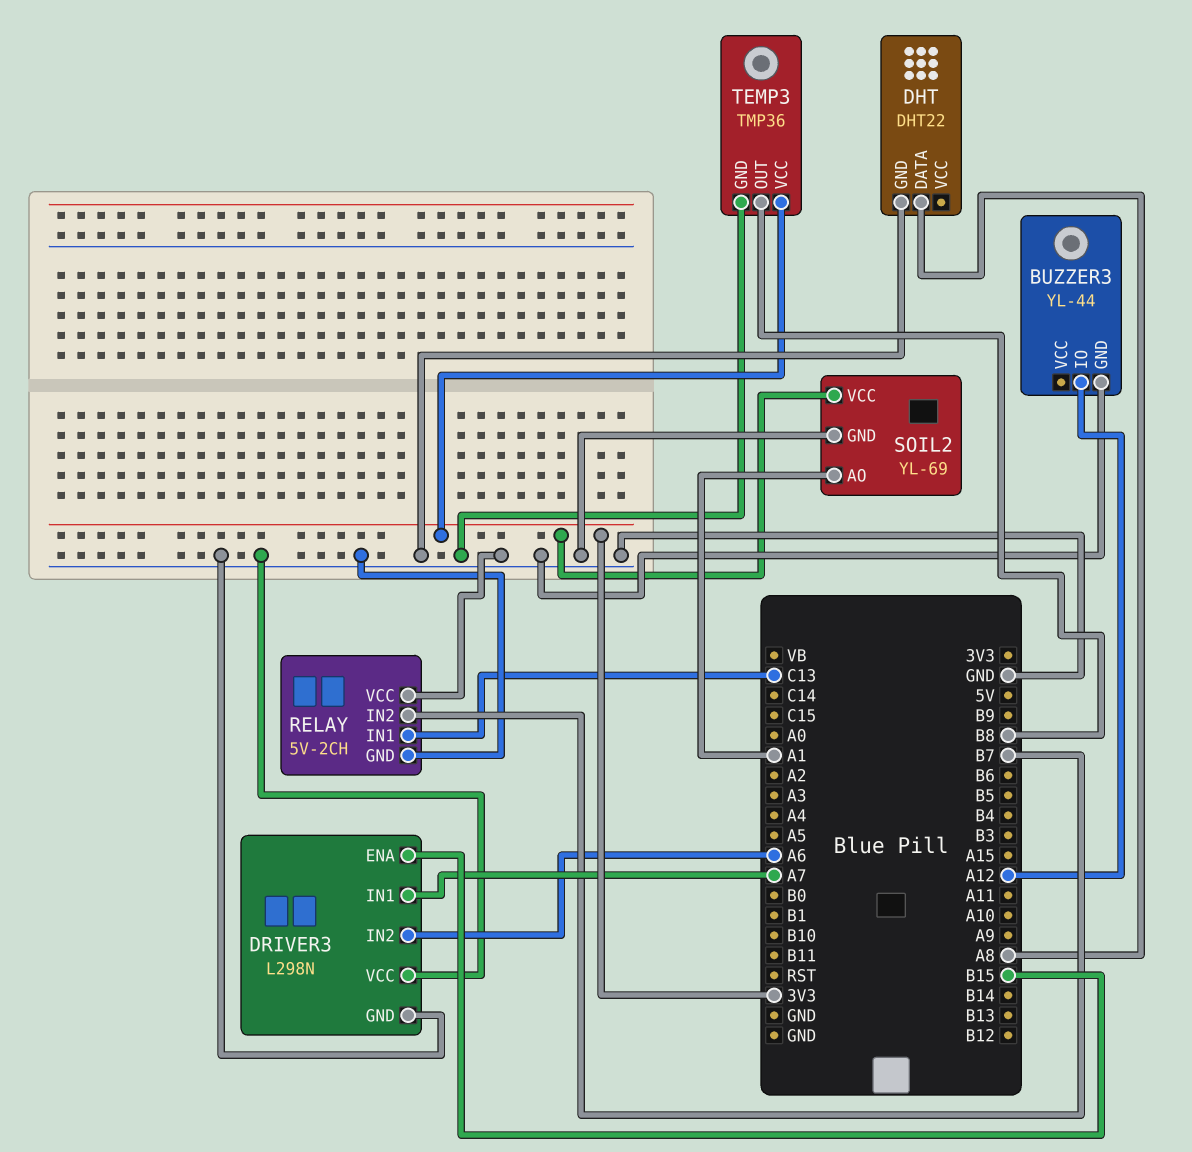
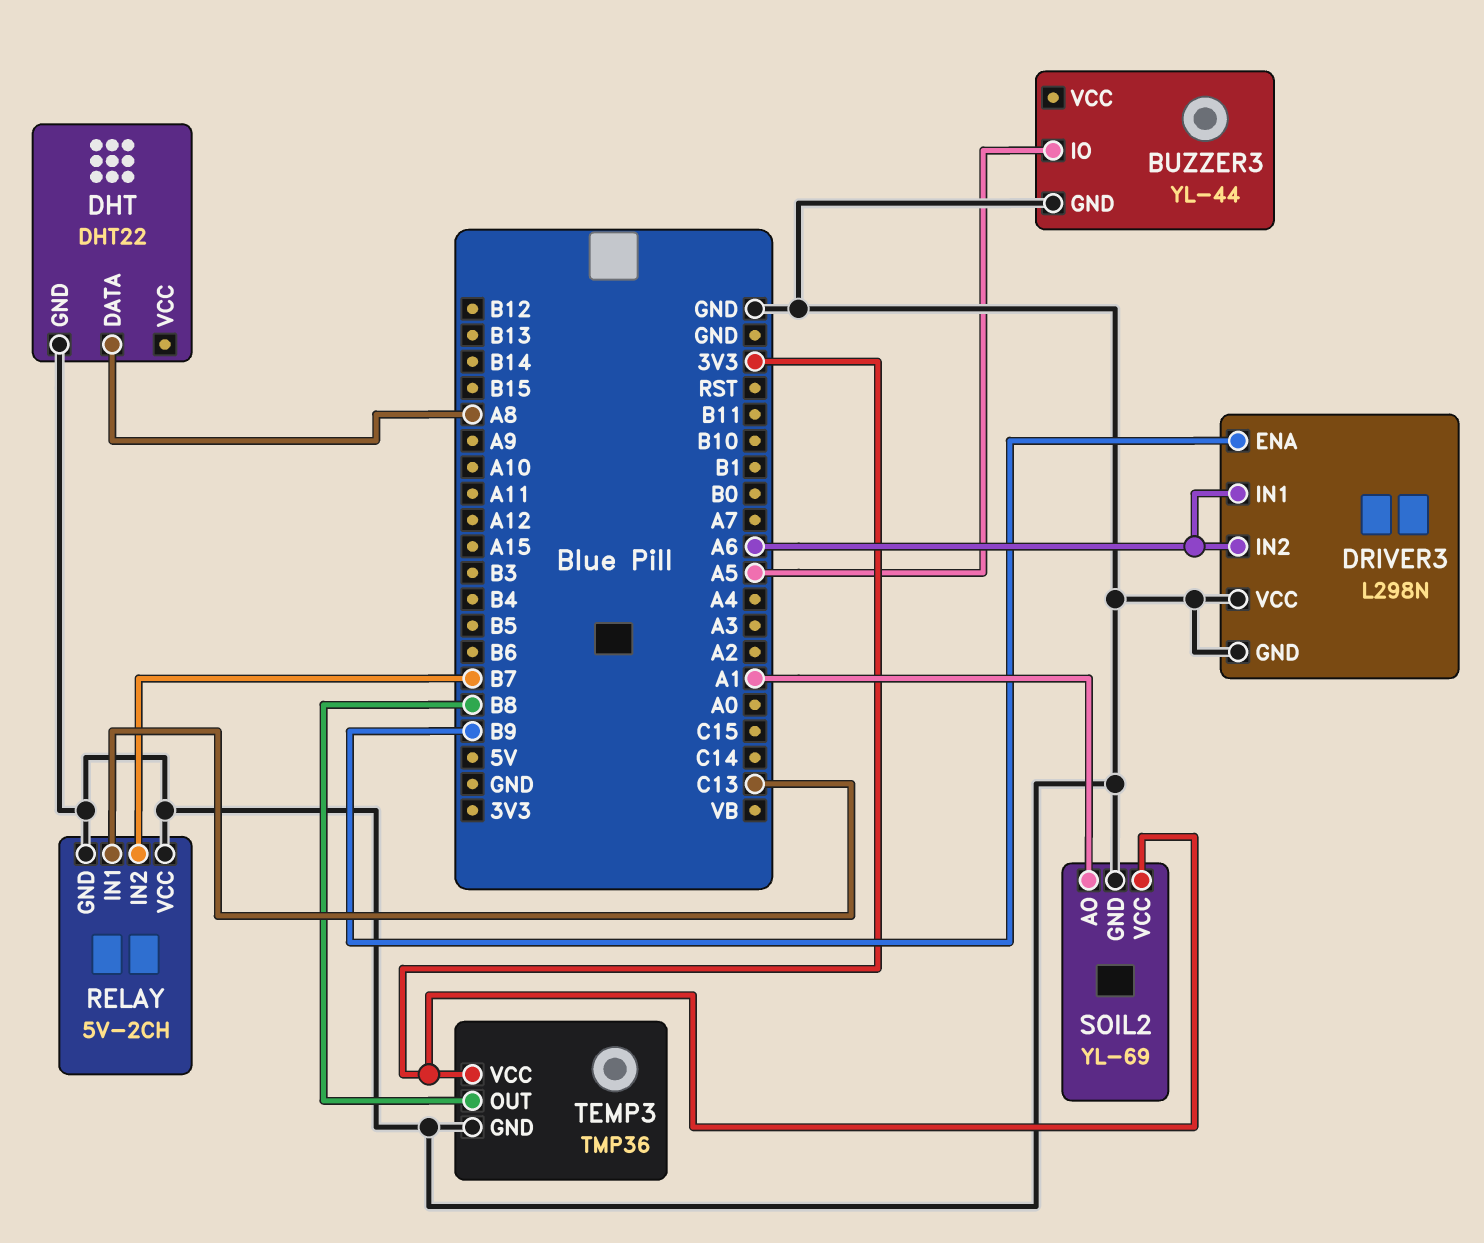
BUZZER3 pin IO: A12 -> A5
DRIVER3 pin ENA: B15 -> B9
DRIVER3 pin IN1: A7 -> A6

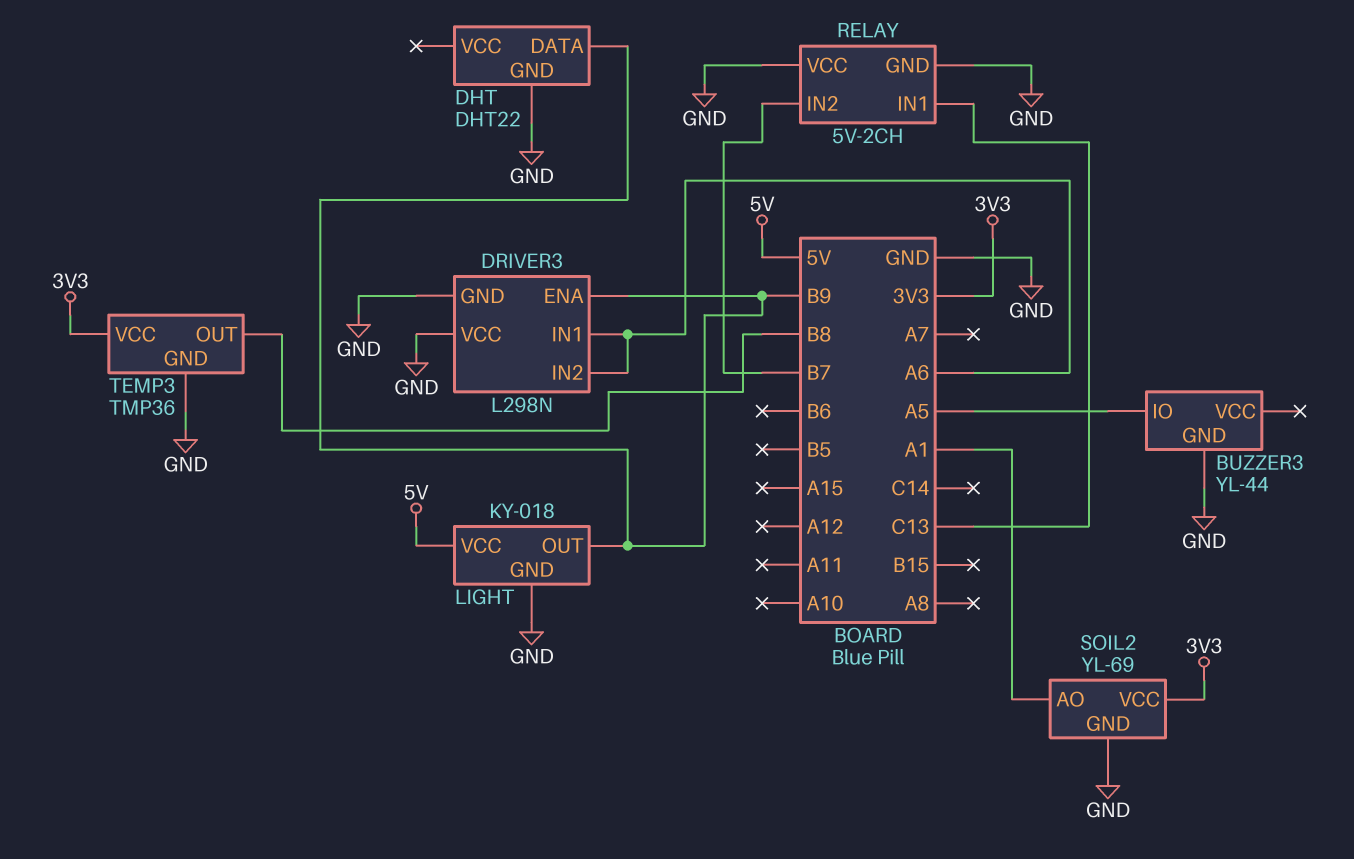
DHT pin DATA: A8 -> B9
LIGHT: none -> KY-018
LIGHT pin GND: none -> GND
LIGHT pin OUT: none -> B9
LIGHT pin VCC: none -> 5V

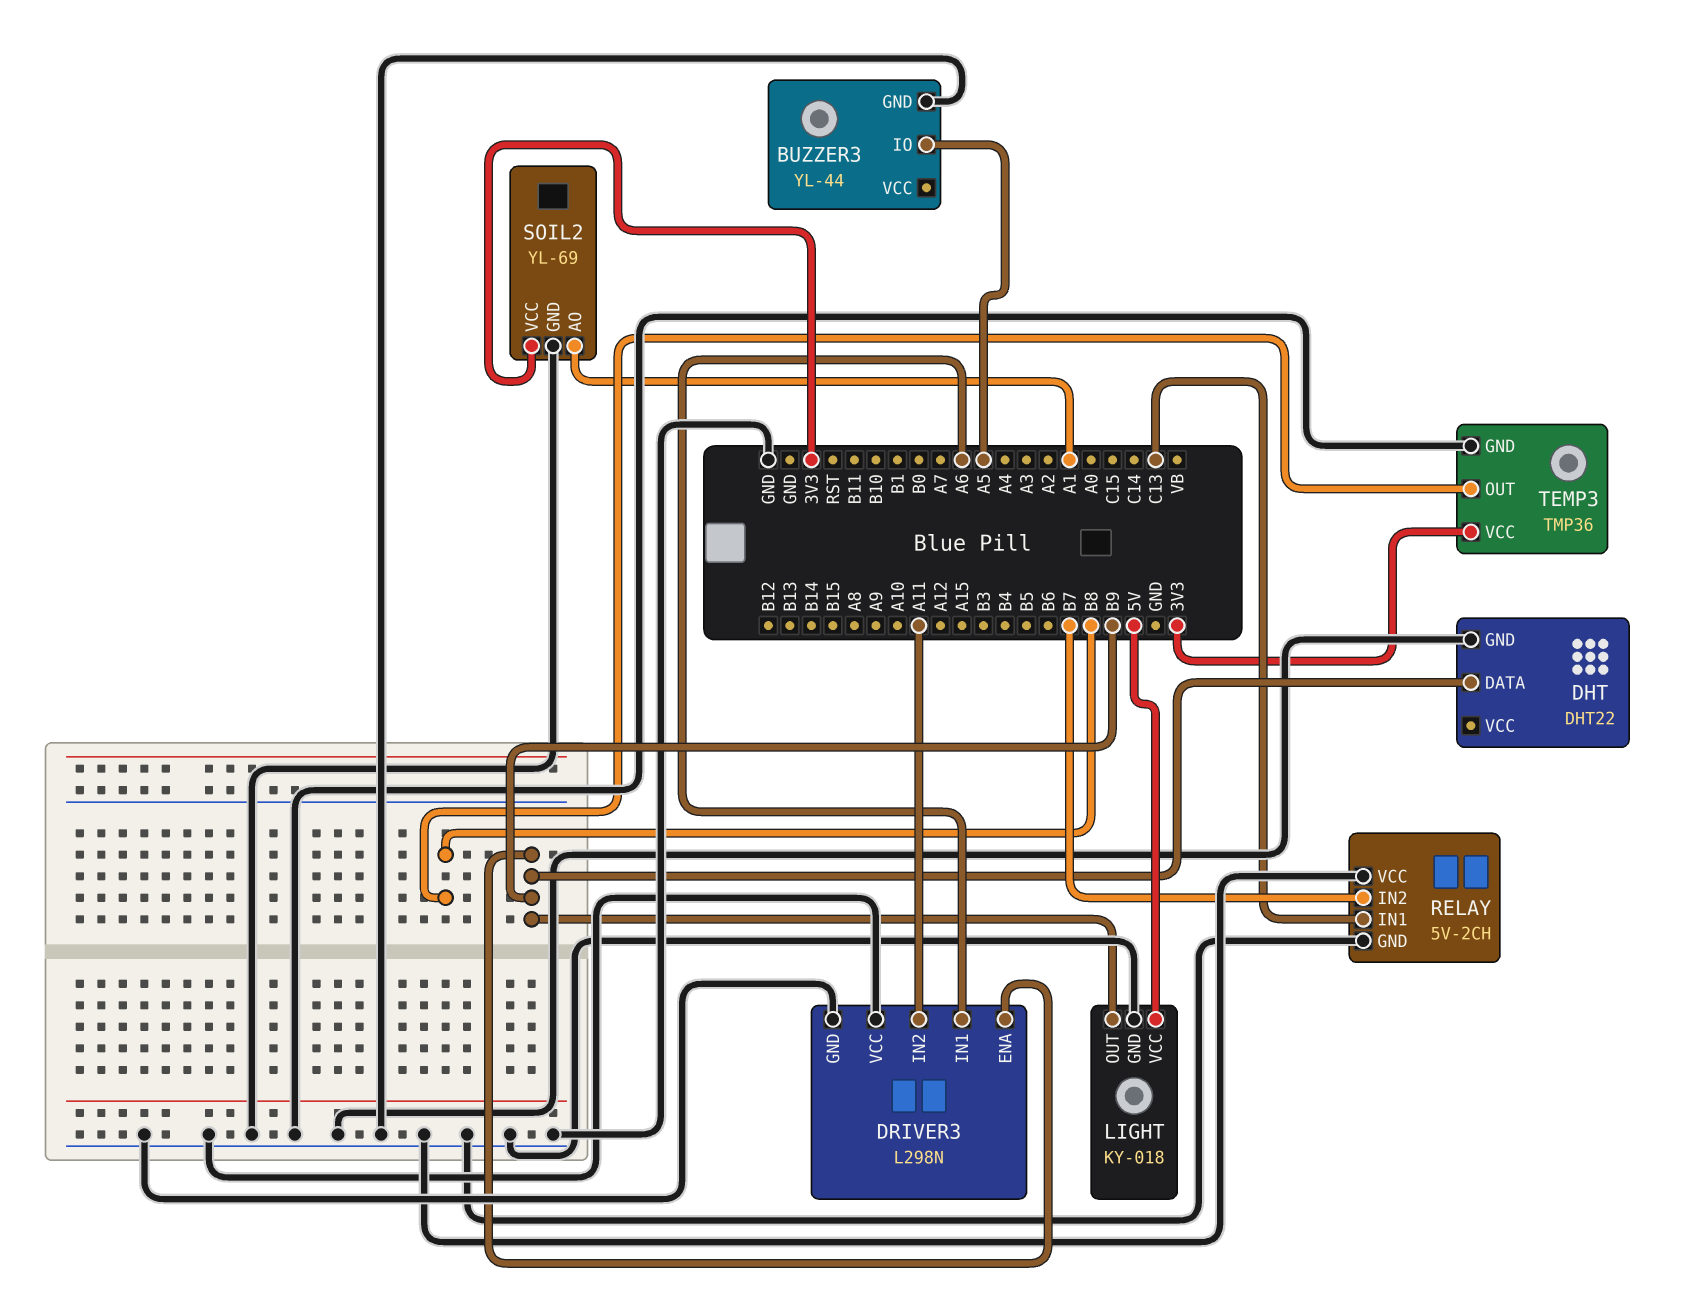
DRIVER3 pin IN2: A6 -> A11

